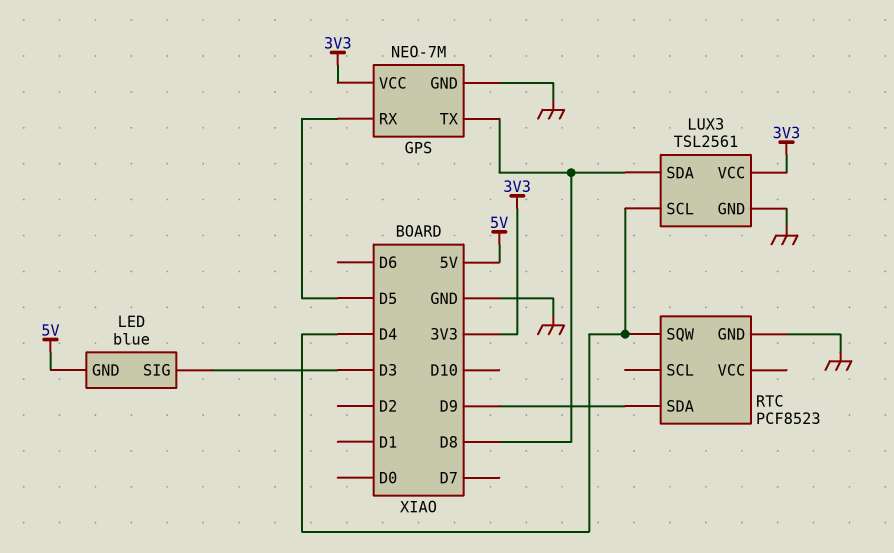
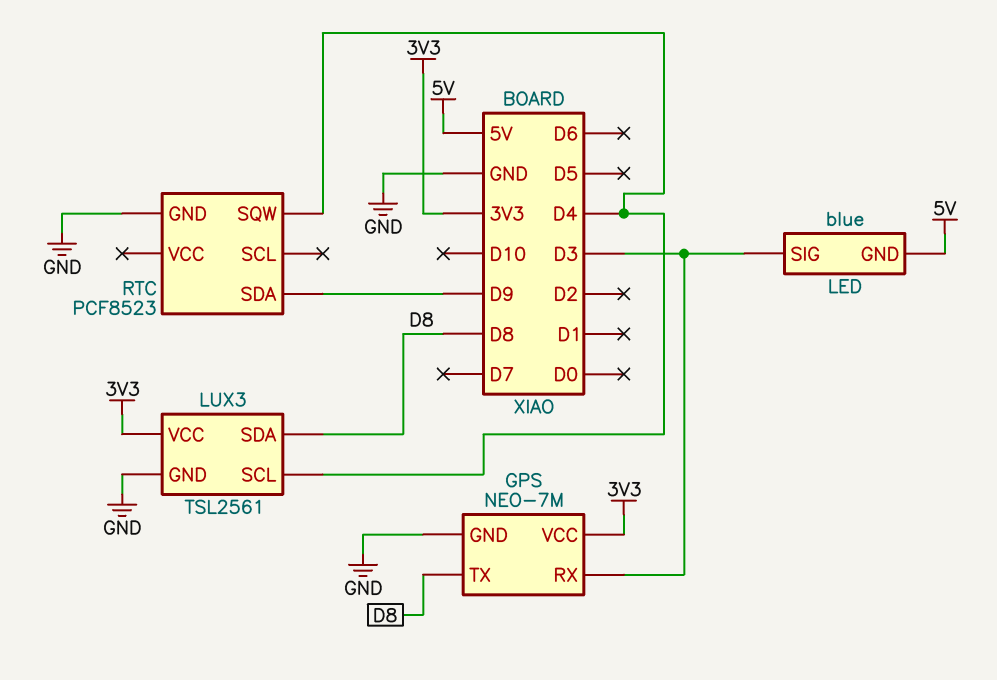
GPS pin RX: D5 -> D3

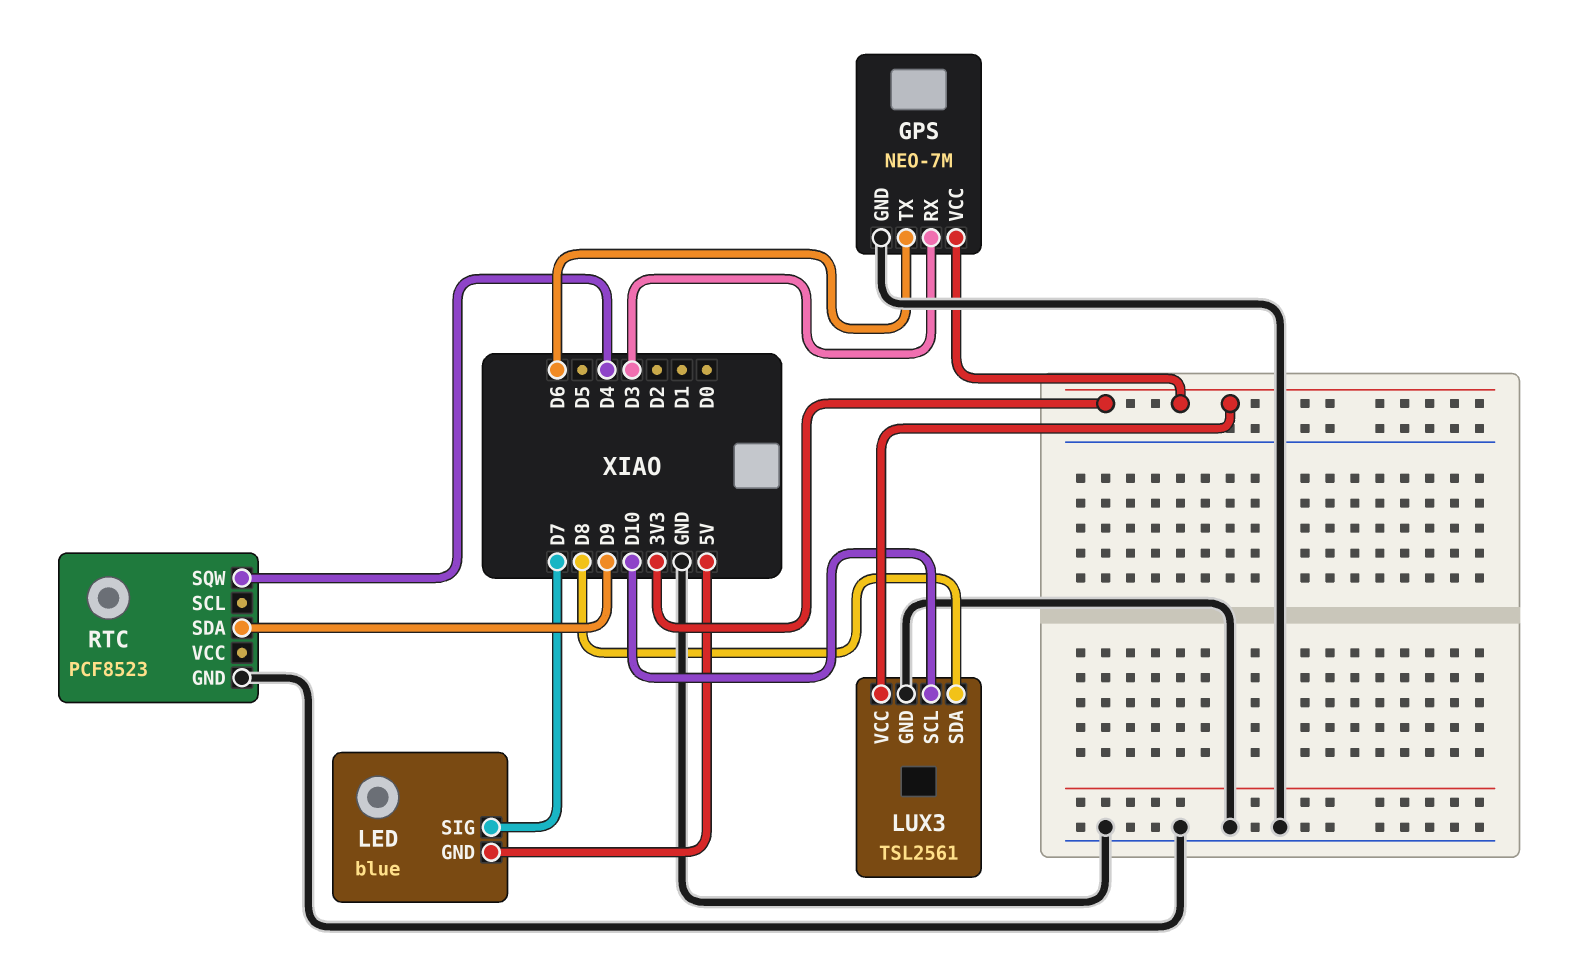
GPS pin TX: D8 -> D6
LED pin SIG: D3 -> D7
LUX3 pin SCL: D4 -> D10

